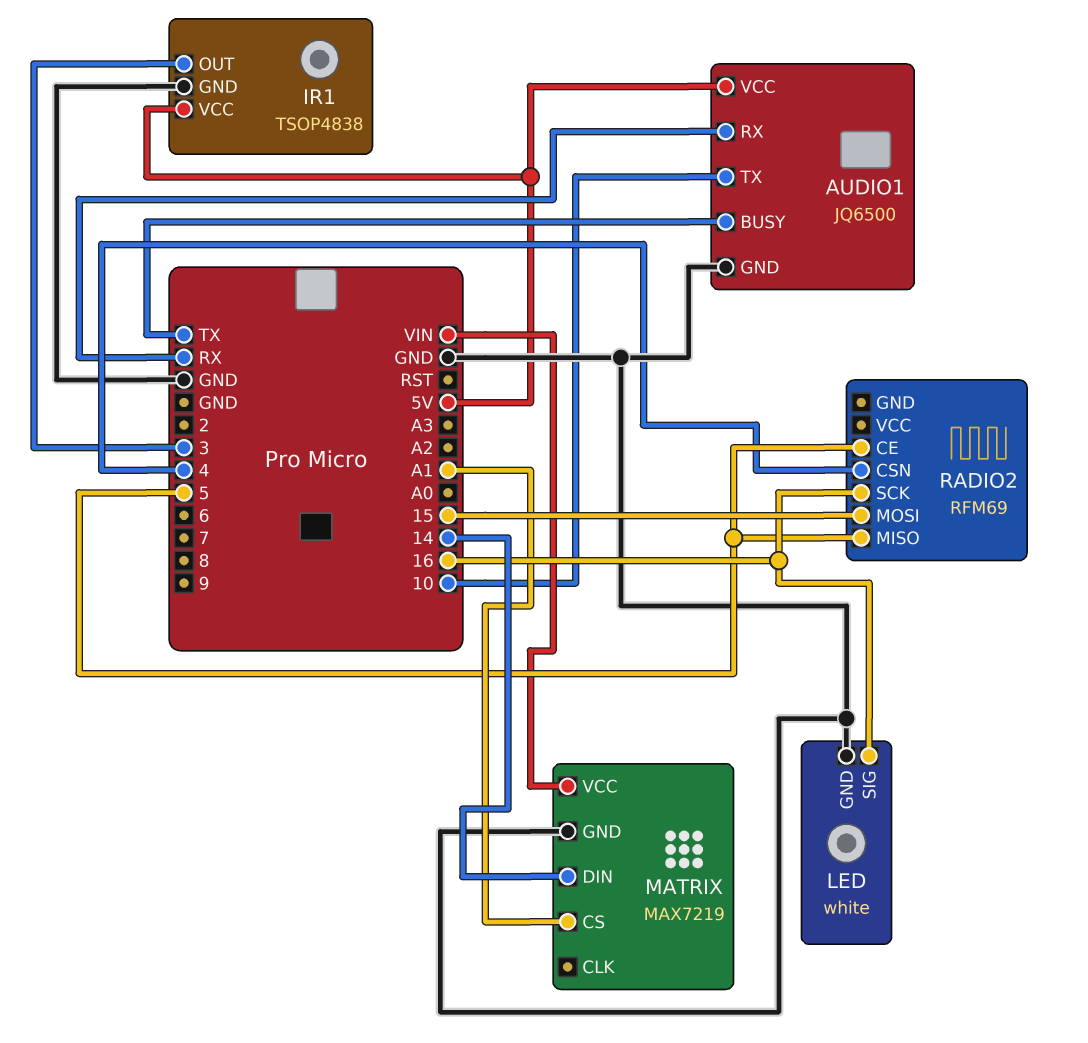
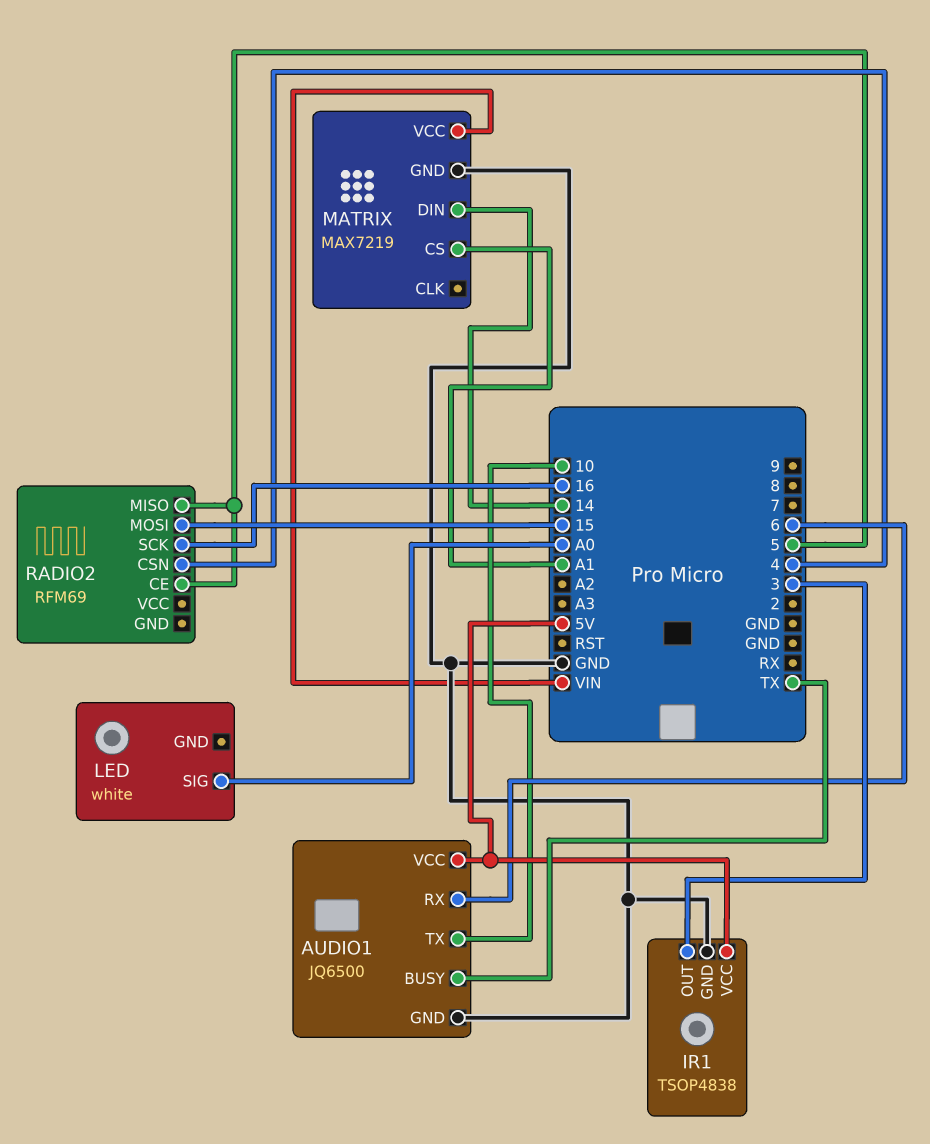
AUDIO1 pin RX: RX -> 6
LED pin GND: GND -> none
LED pin SIG: 16 -> A0

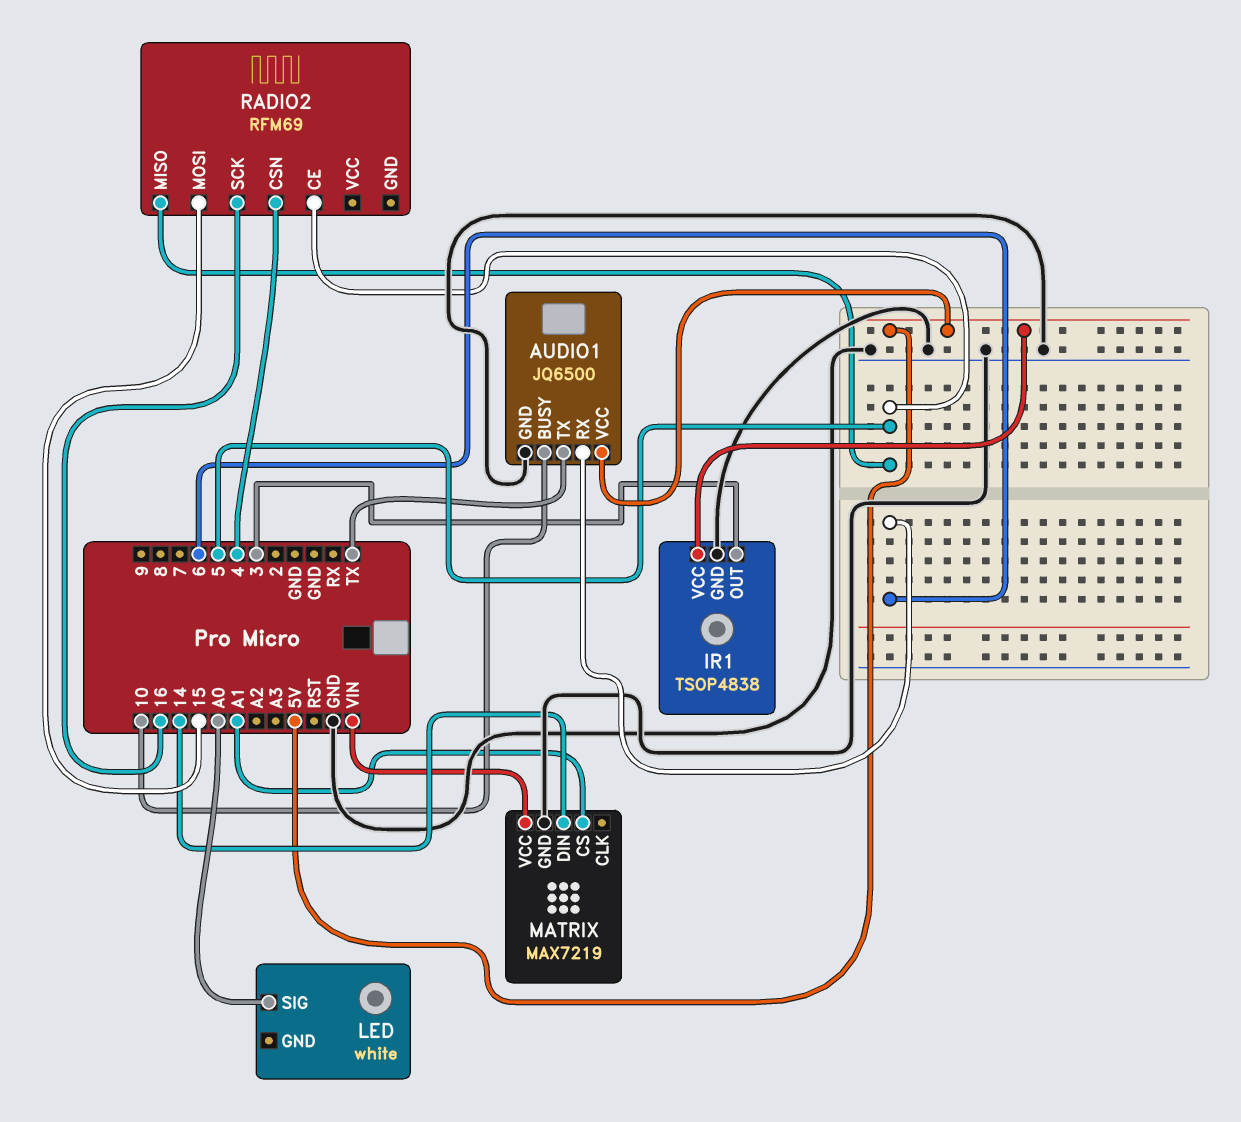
AUDIO1 pin BUSY: TX -> 10
AUDIO1 pin TX: 10 -> TX

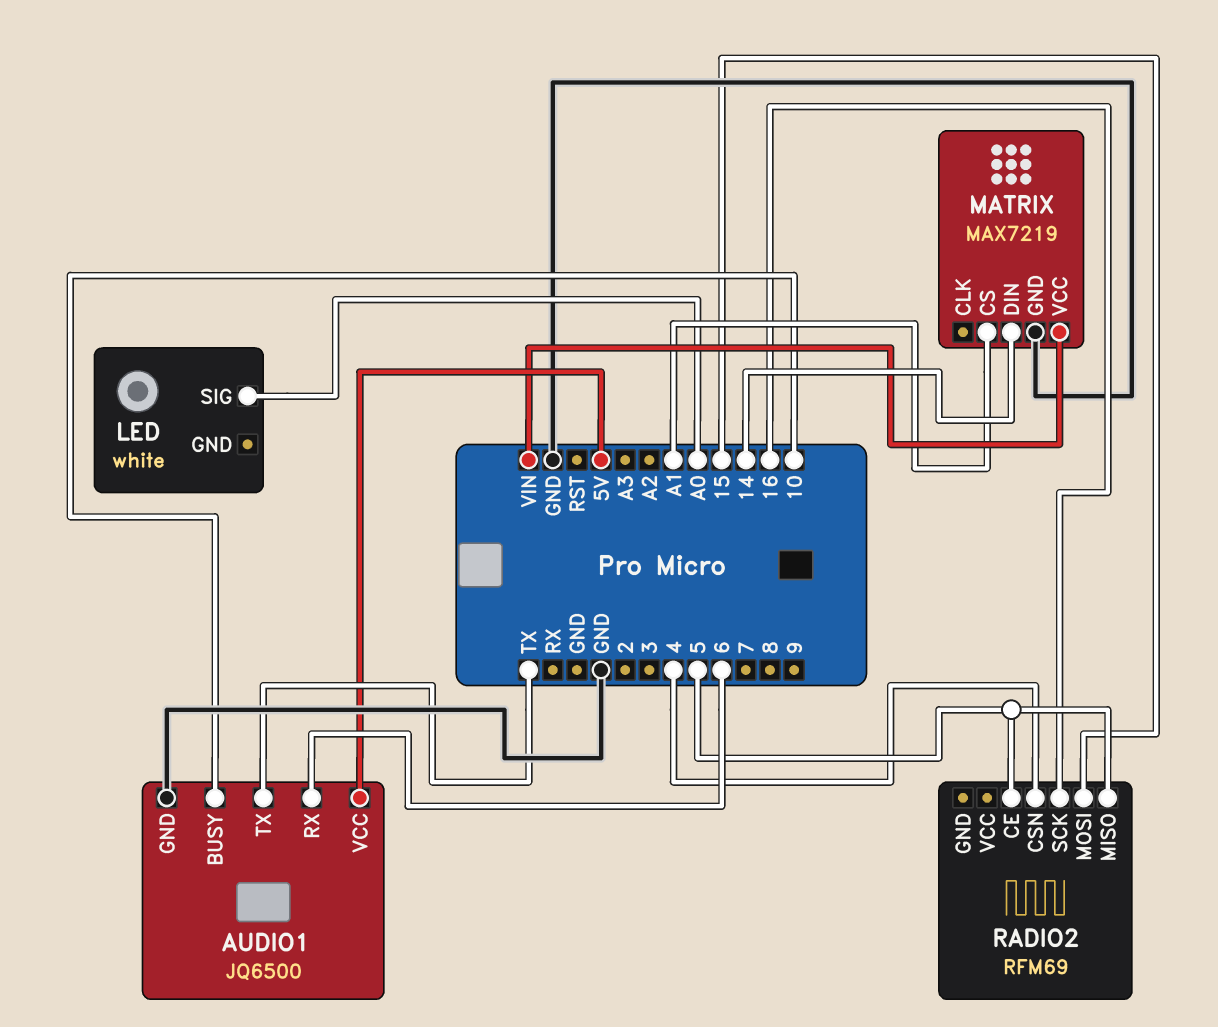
IR1: TSOP4838 -> none
IR1 pin GND: GND -> none
IR1 pin OUT: 3 -> none
IR1 pin VCC: 5V -> none

